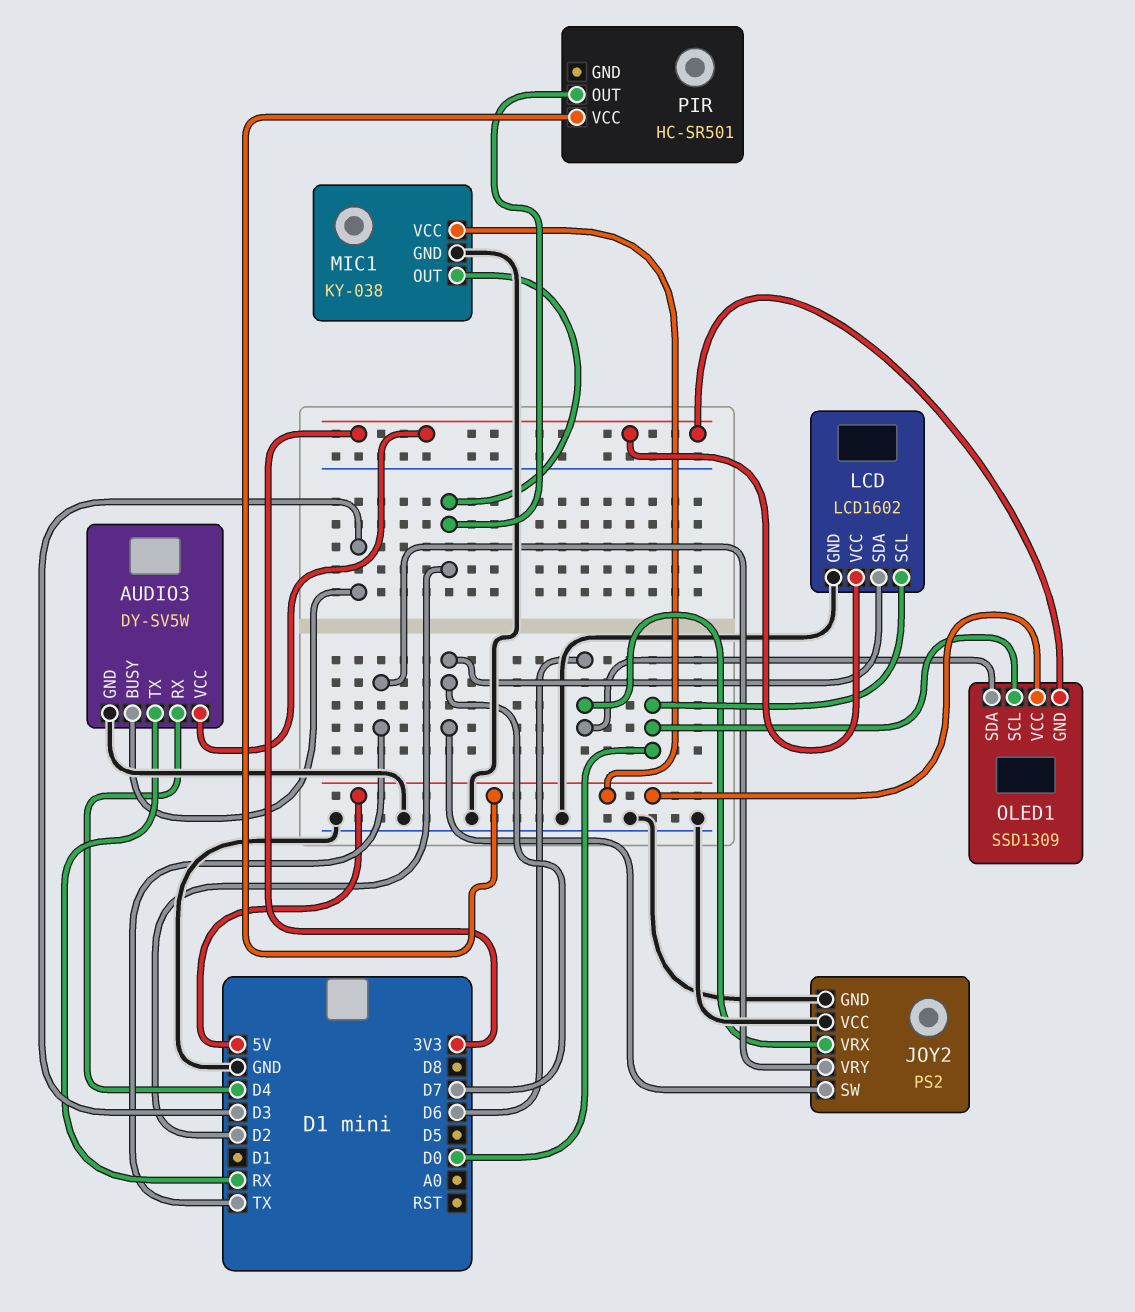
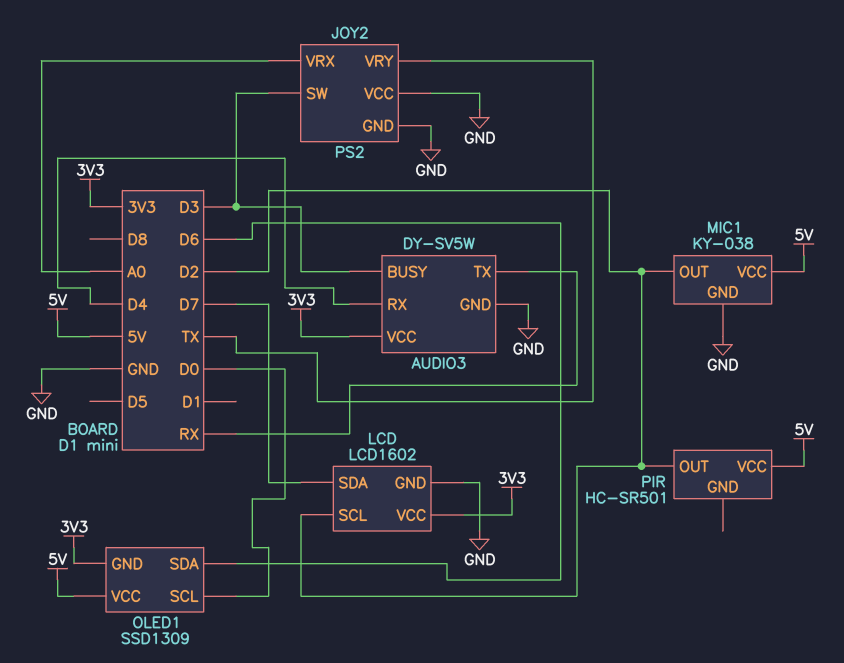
JOY2 pin SW: D7 -> D3
JOY2 pin VRX: D6 -> A0
LCD pin SCL: D0 -> D2

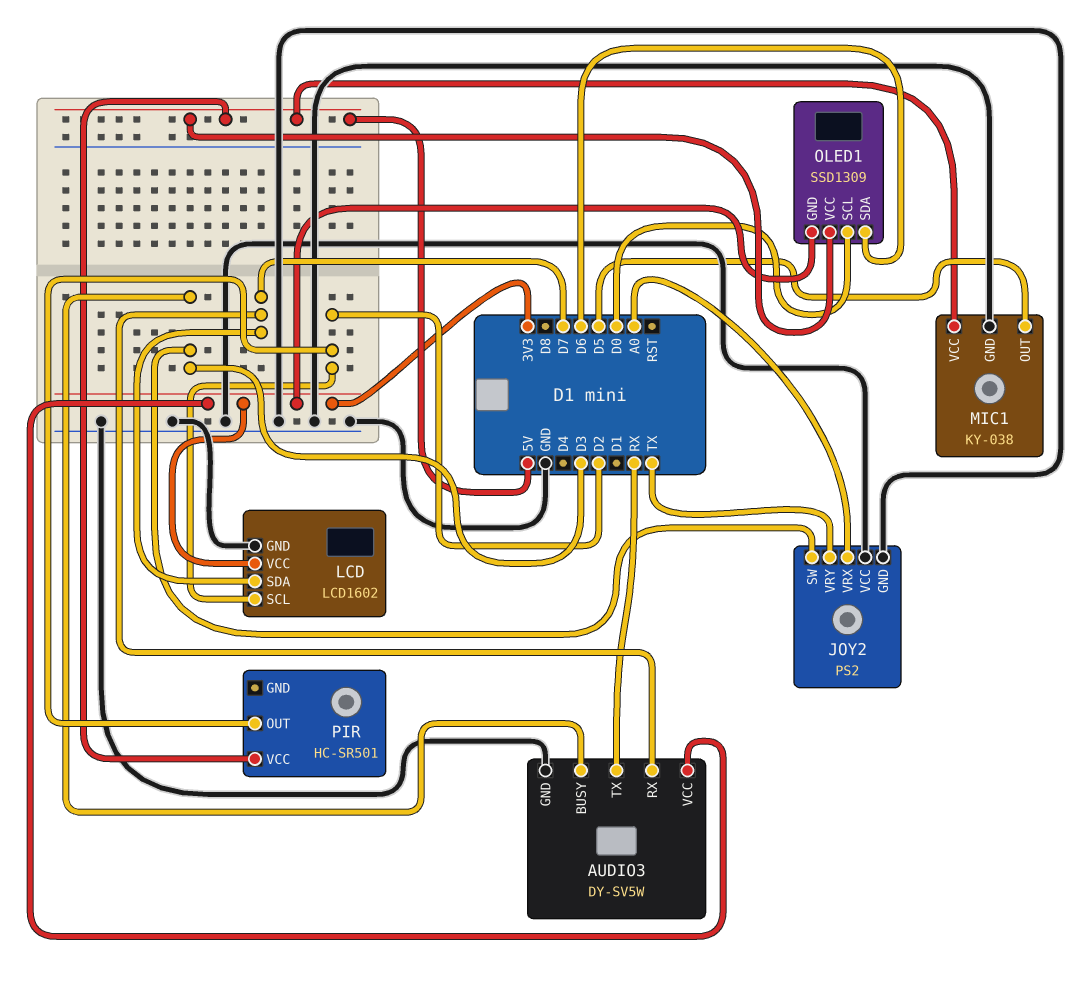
AUDIO3 pin RX: D4 -> D7
MIC1 pin OUT: D2 -> D5

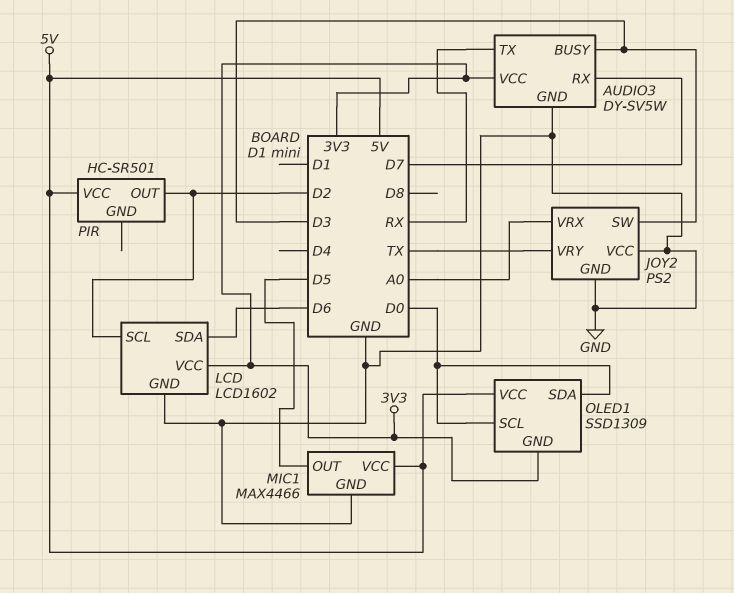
LCD pin SDA: D7 -> D6
MIC1: KY-038 -> MAX4466
OLED1 pin SDA: D6 -> D0

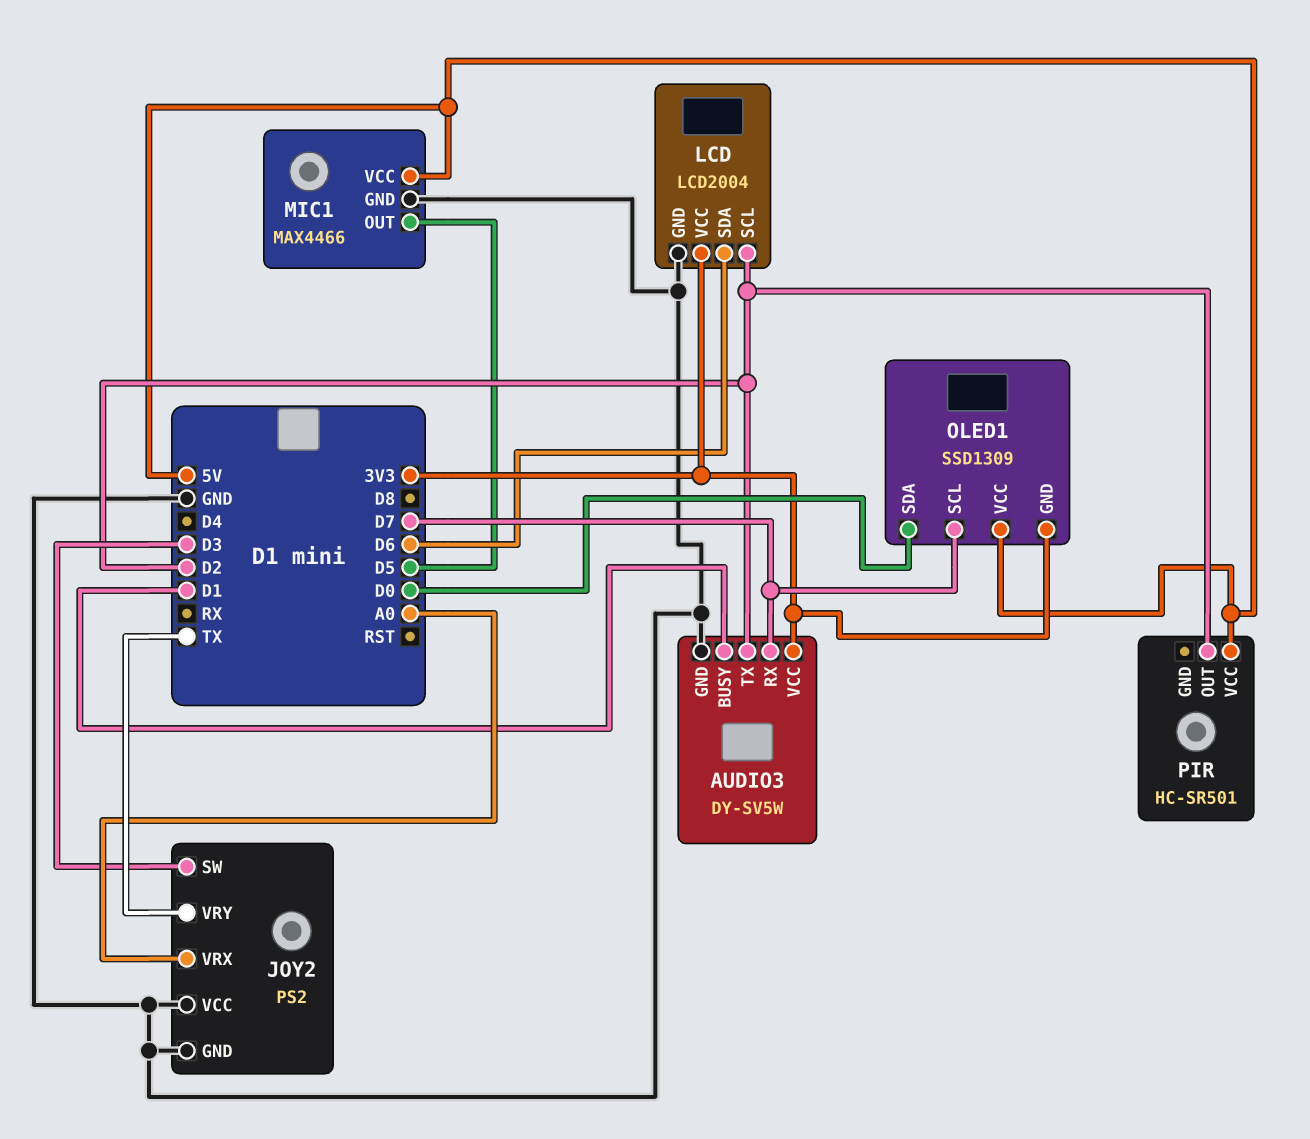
AUDIO3 pin BUSY: D3 -> D1
AUDIO3 pin TX: RX -> D2
LCD: LCD1602 -> LCD2004
OLED1 pin SCL: D0 -> D7

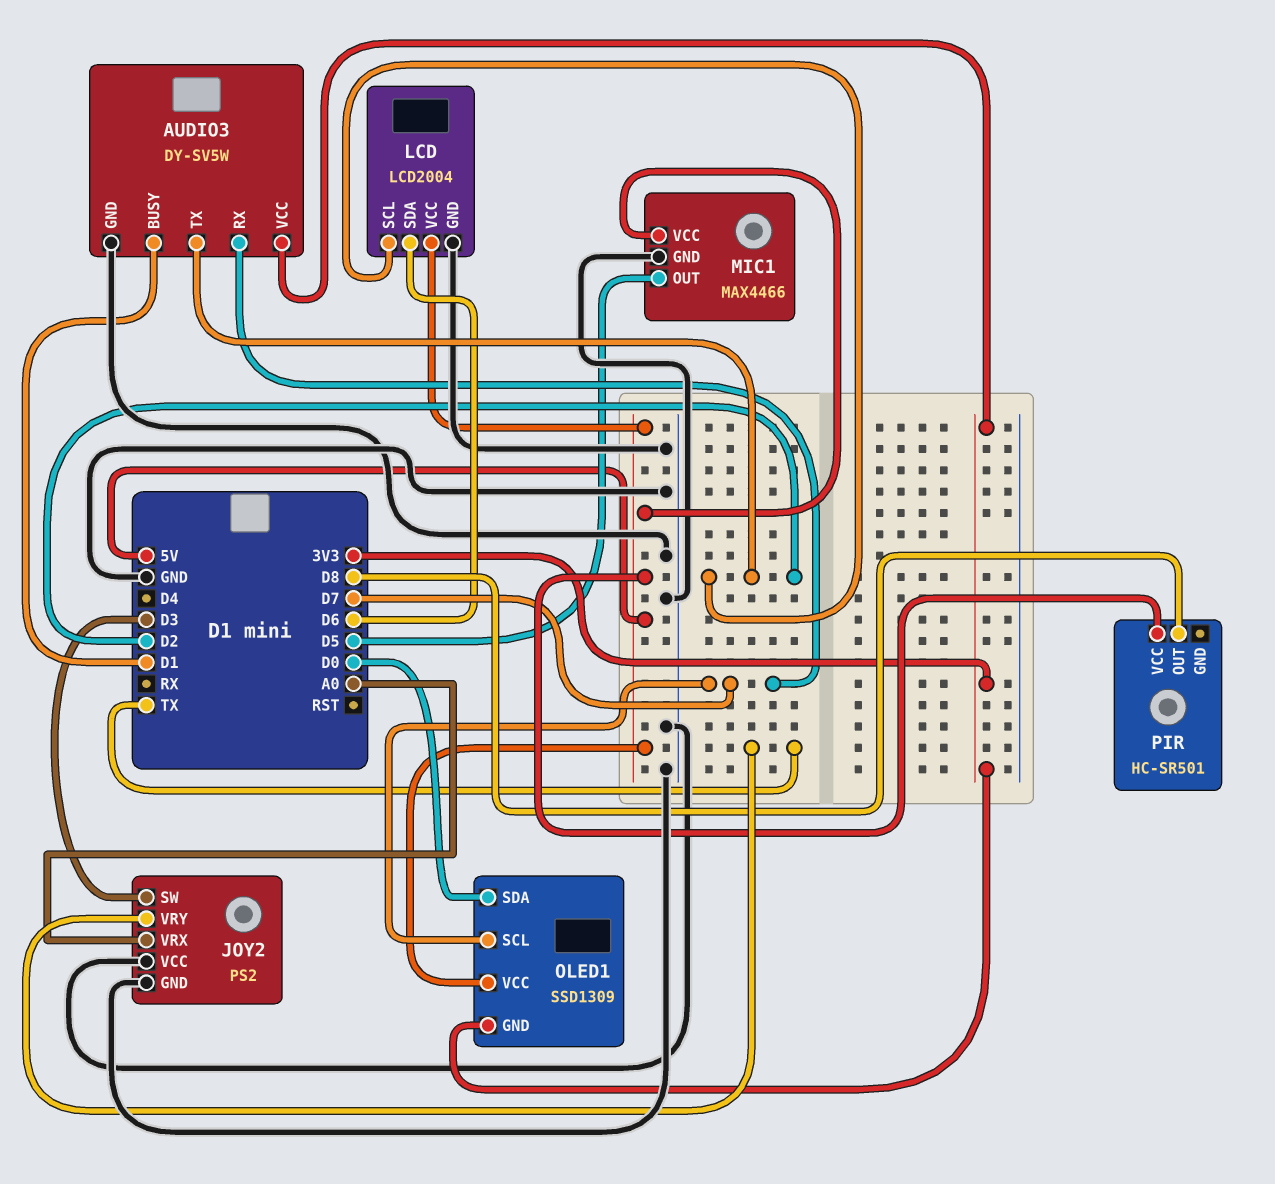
LCD pin VCC: 3V3 -> 5V
PIR pin OUT: D2 -> D8

